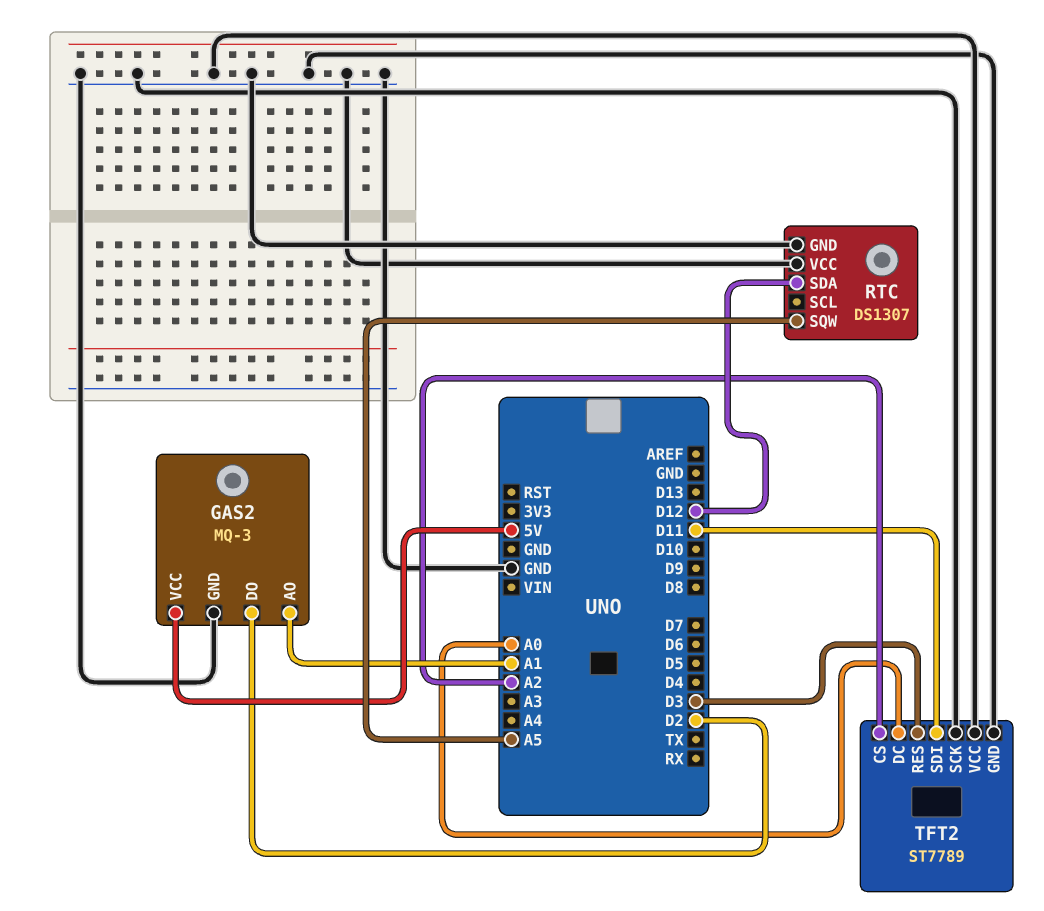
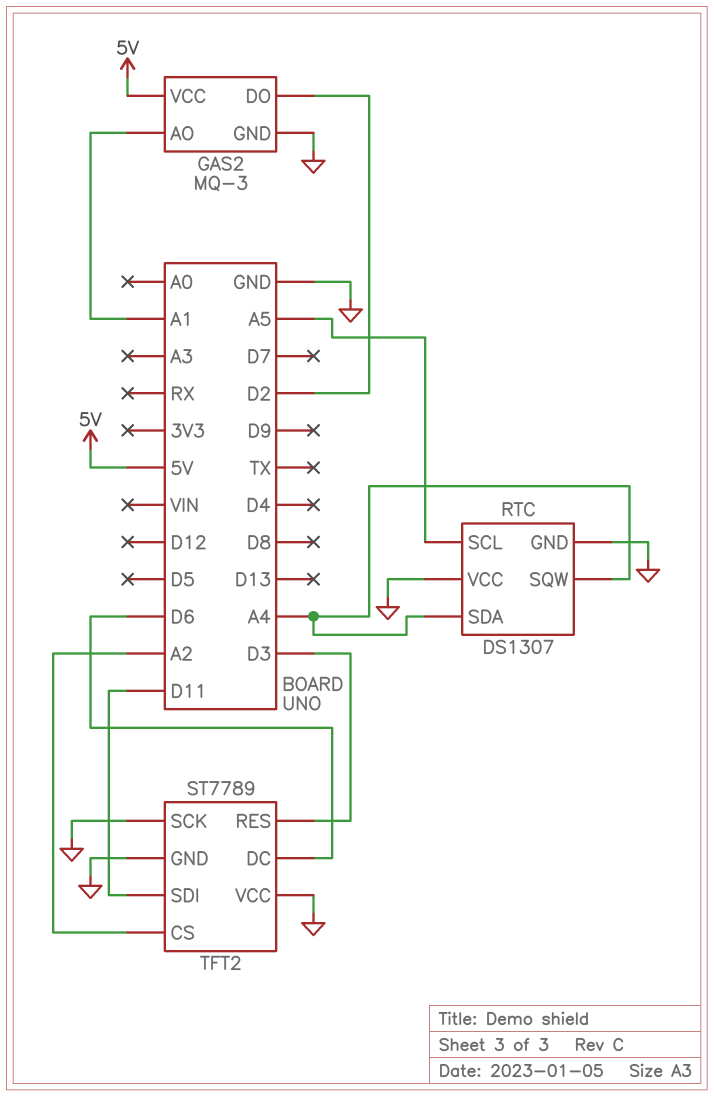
RTC pin SCL: none -> A5
RTC pin SDA: D12 -> A4
RTC pin SQW: A5 -> A4
TFT2 pin DC: A0 -> D6

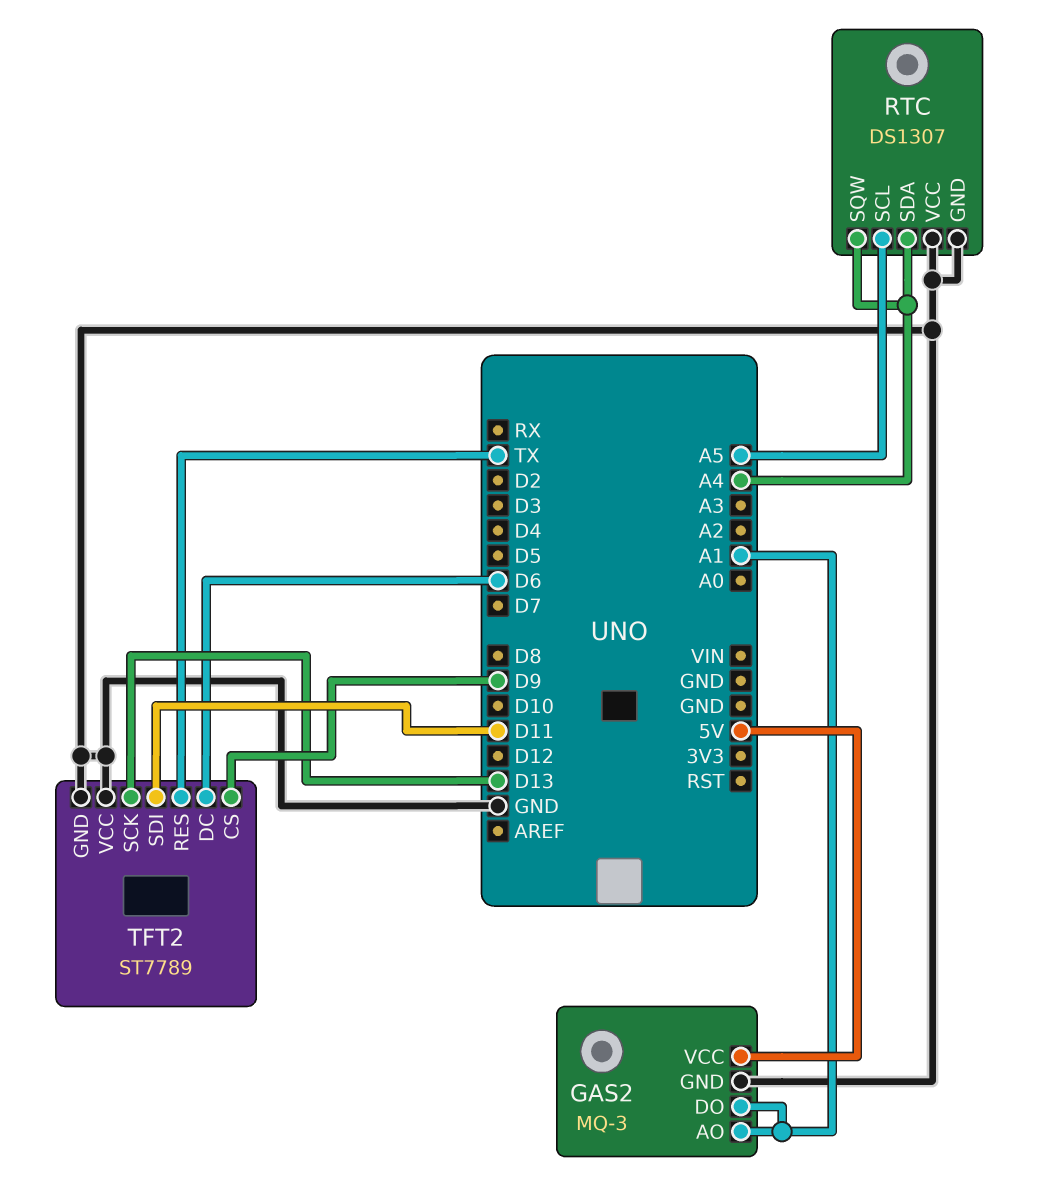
GAS2 pin DO: D2 -> A1
TFT2 pin CS: A2 -> D9
TFT2 pin RES: D3 -> TX
TFT2 pin SCK: GND -> D13

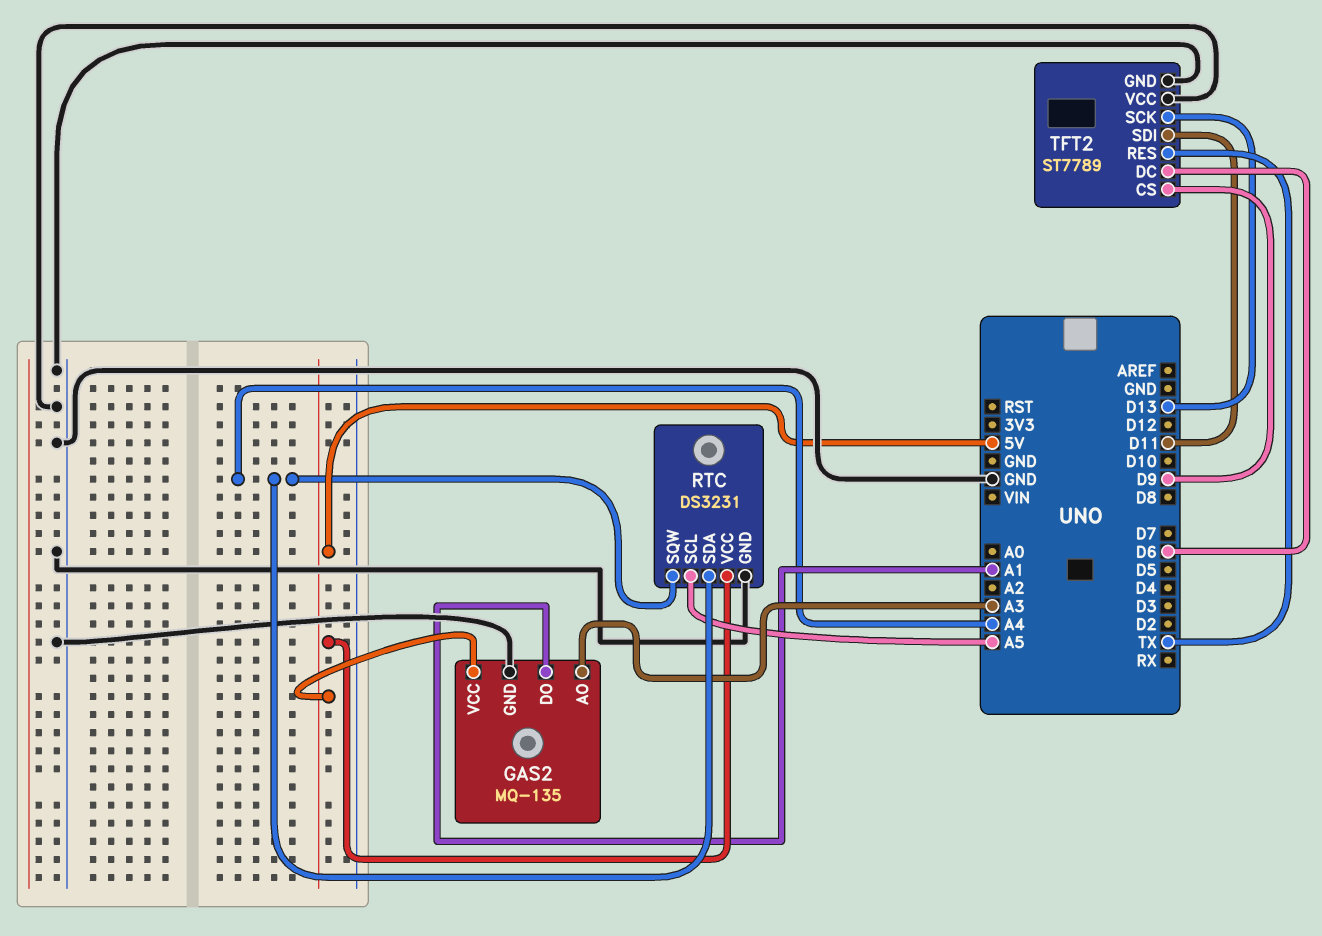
GAS2: MQ-3 -> MQ-135
GAS2 pin AO: A1 -> A3
RTC: DS1307 -> DS3231
RTC pin VCC: GND -> 5V

